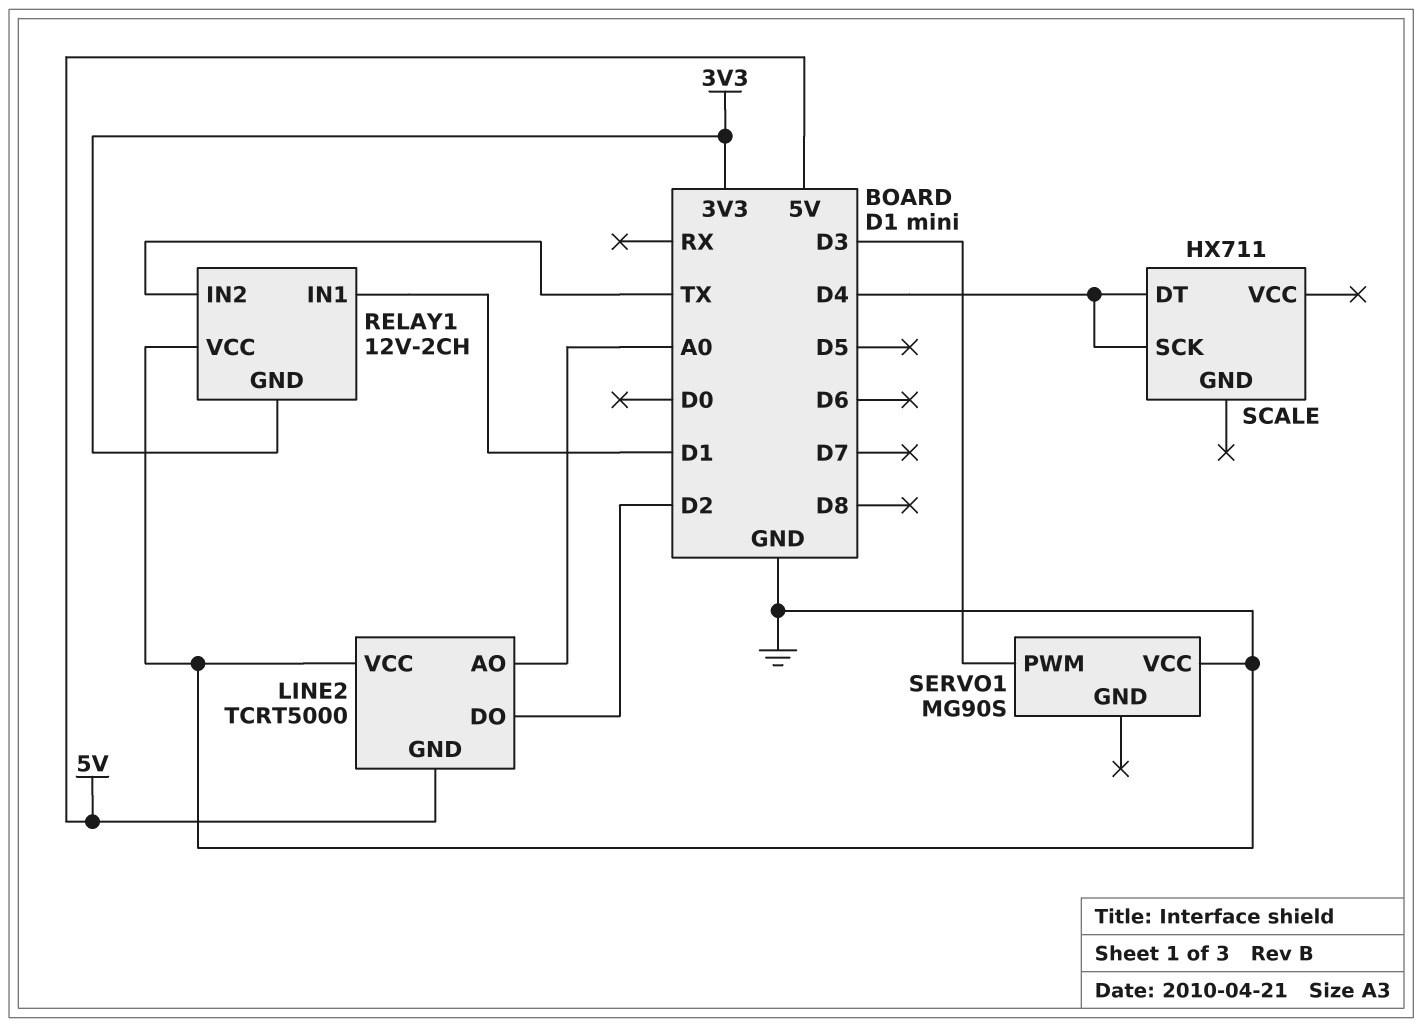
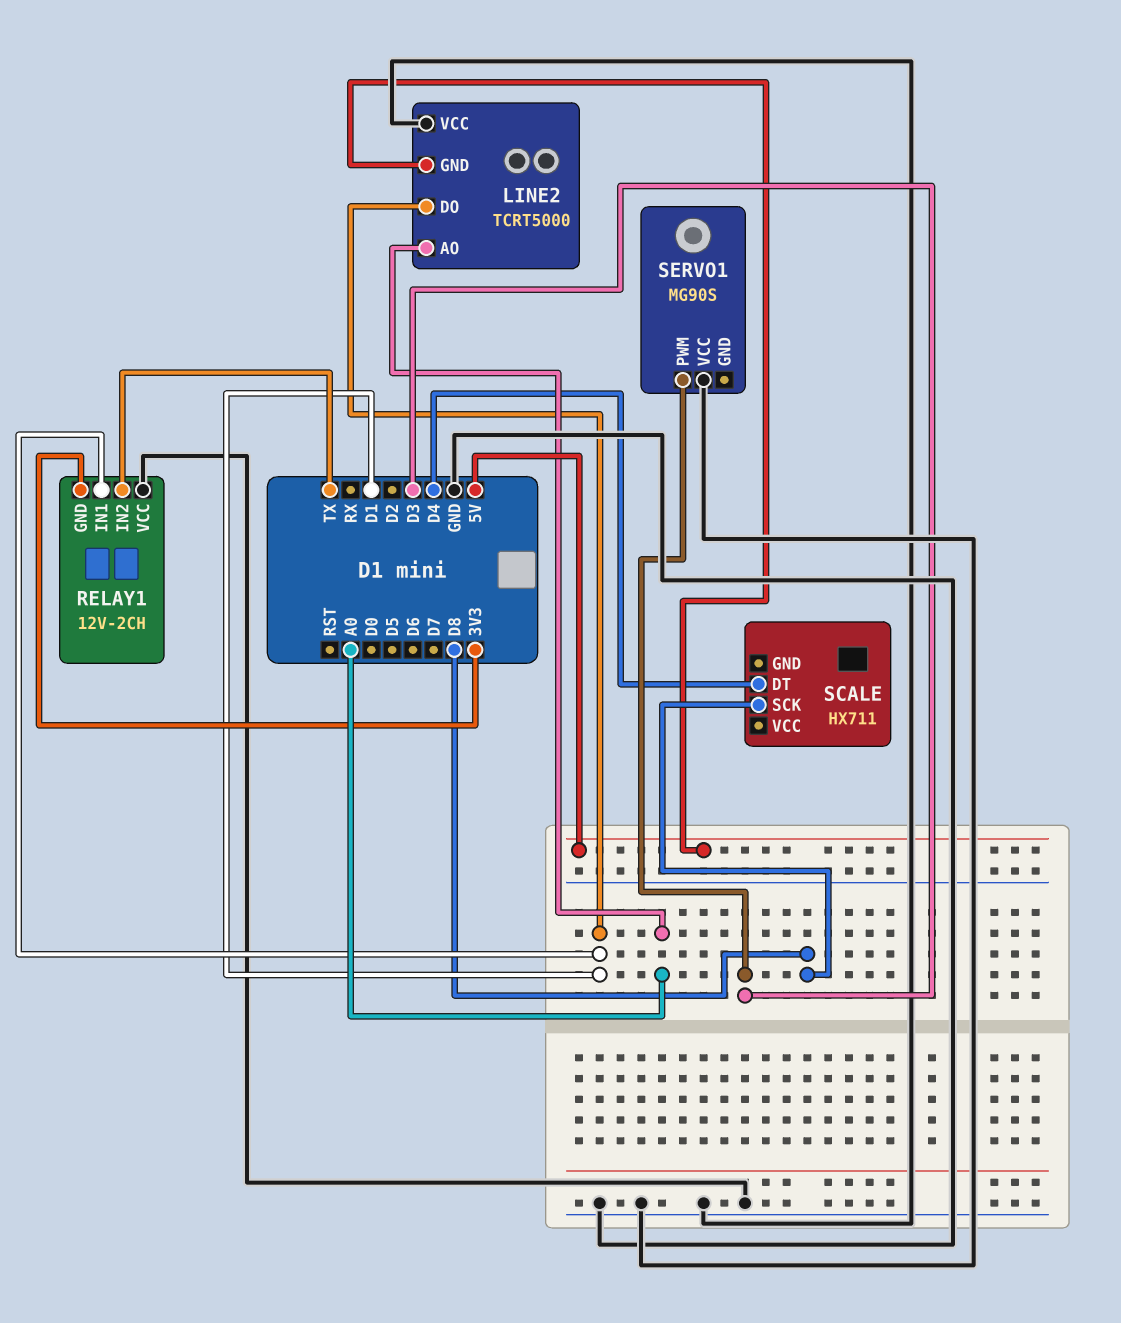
LINE2 pin DO: D2 -> D1
SCALE pin SCK: D4 -> D8

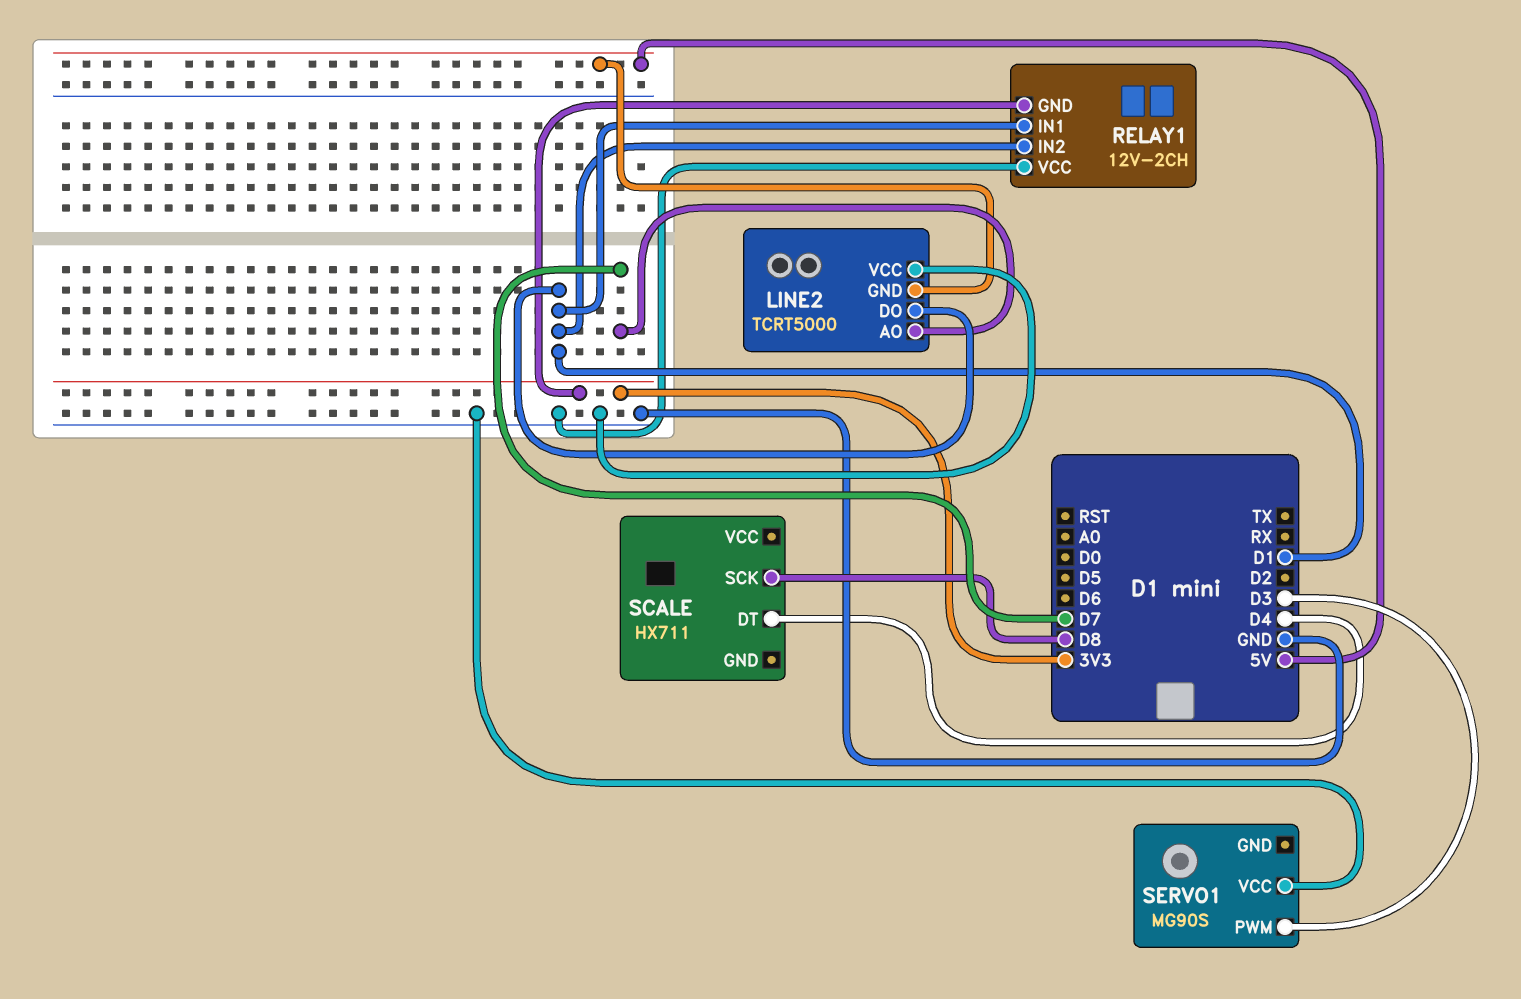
LINE2 pin AO: A0 -> D7
RELAY1 pin IN2: TX -> D1

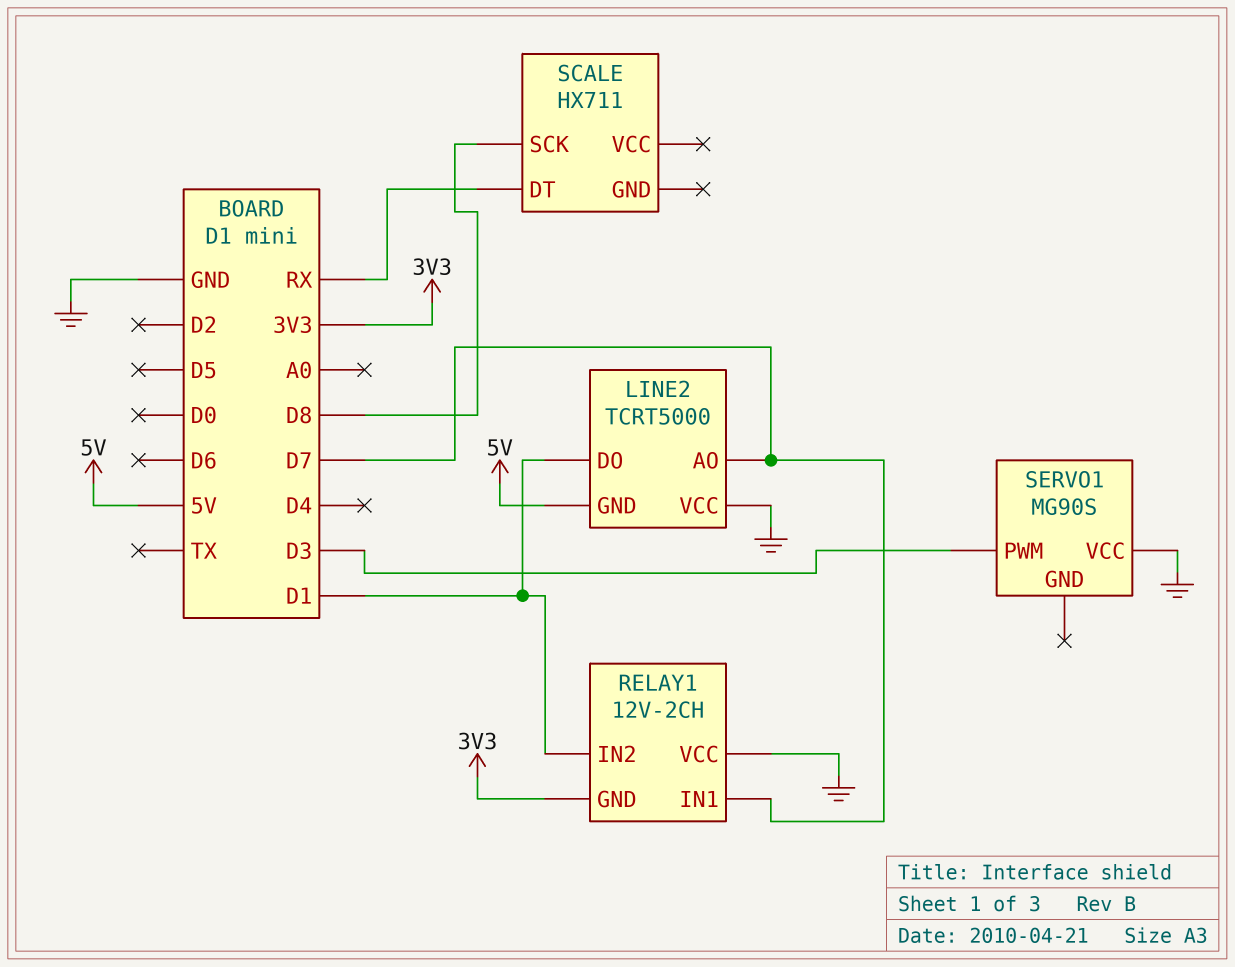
RELAY1 pin IN1: D1 -> D7
SCALE pin DT: D4 -> RX

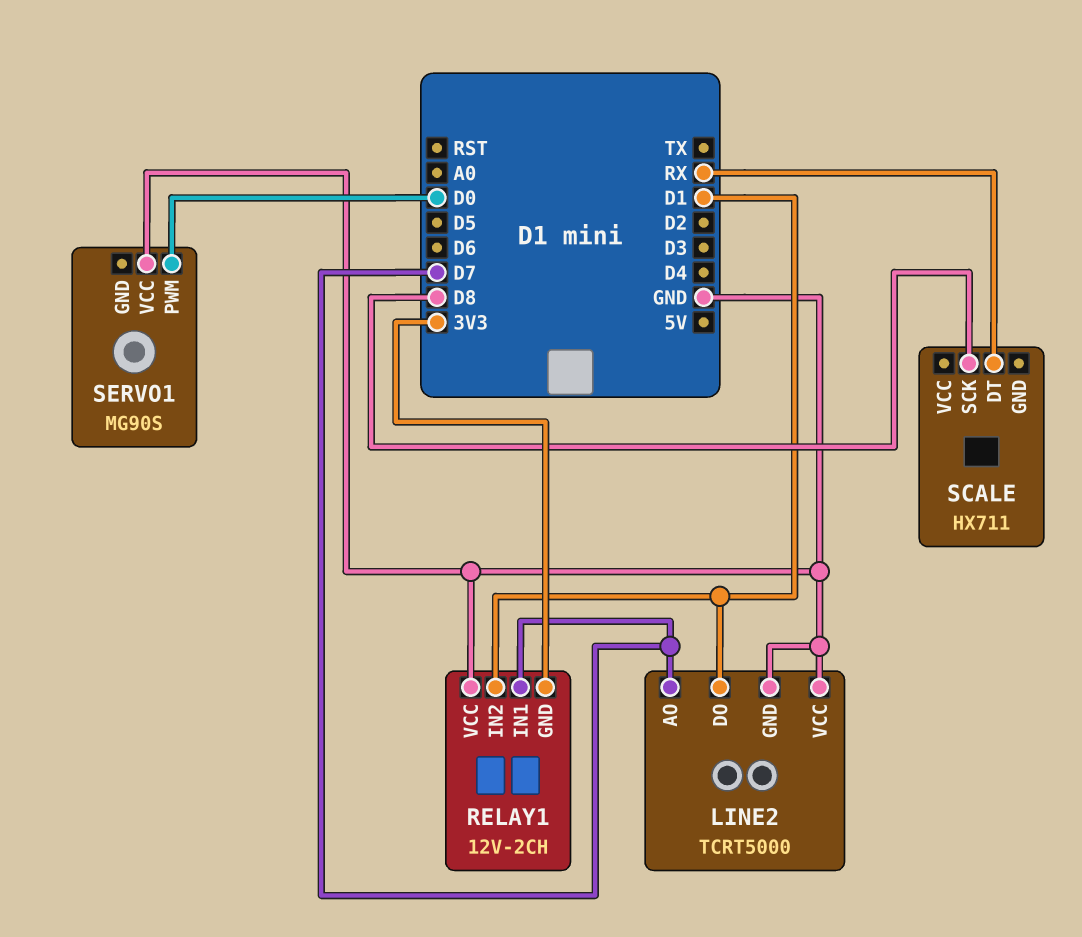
LINE2 pin GND: 5V -> GND
SERVO1 pin PWM: D3 -> D0

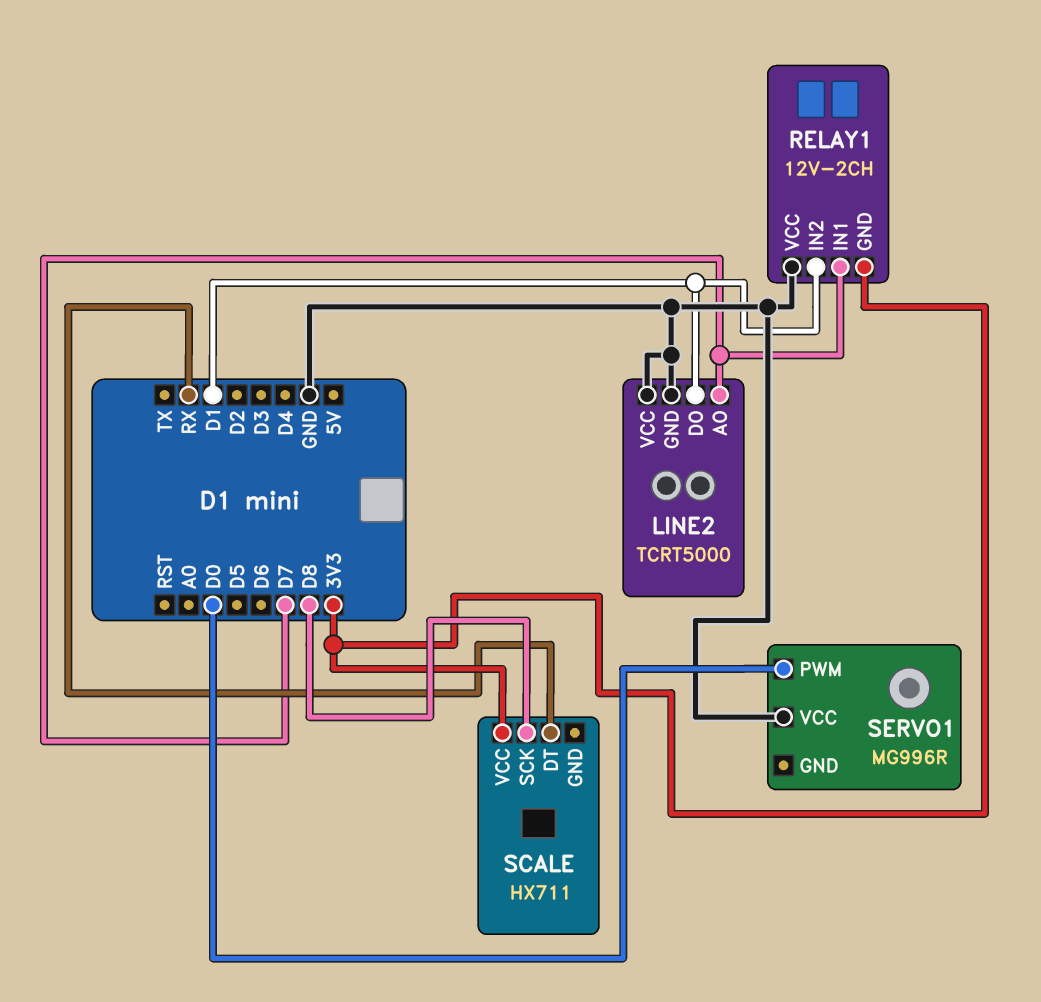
SCALE pin VCC: none -> 3V3
SERVO1: MG90S -> MG996R

